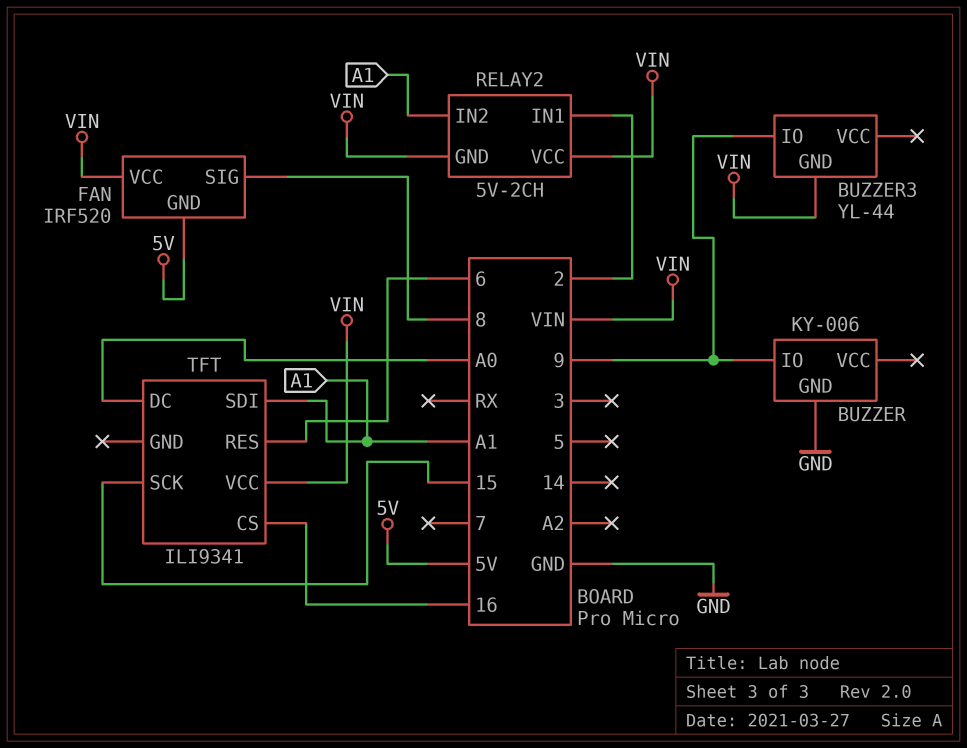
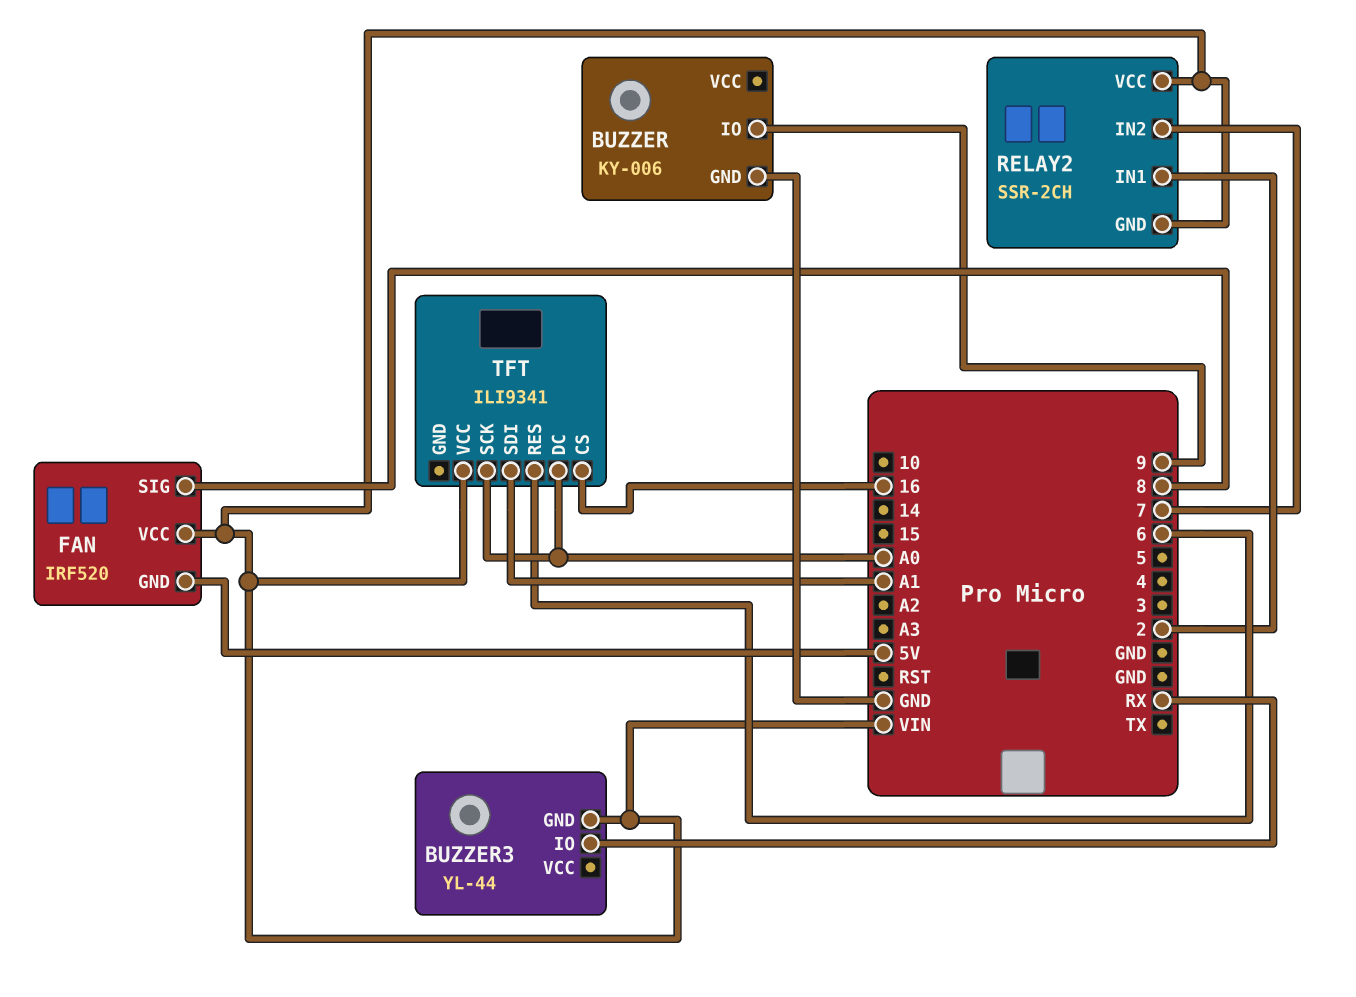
BUZZER3 pin IO: 9 -> RX
RELAY2: 5V-2CH -> SSR-2CH
RELAY2 pin IN2: A1 -> 7
TFT pin SCK: 15 -> A0

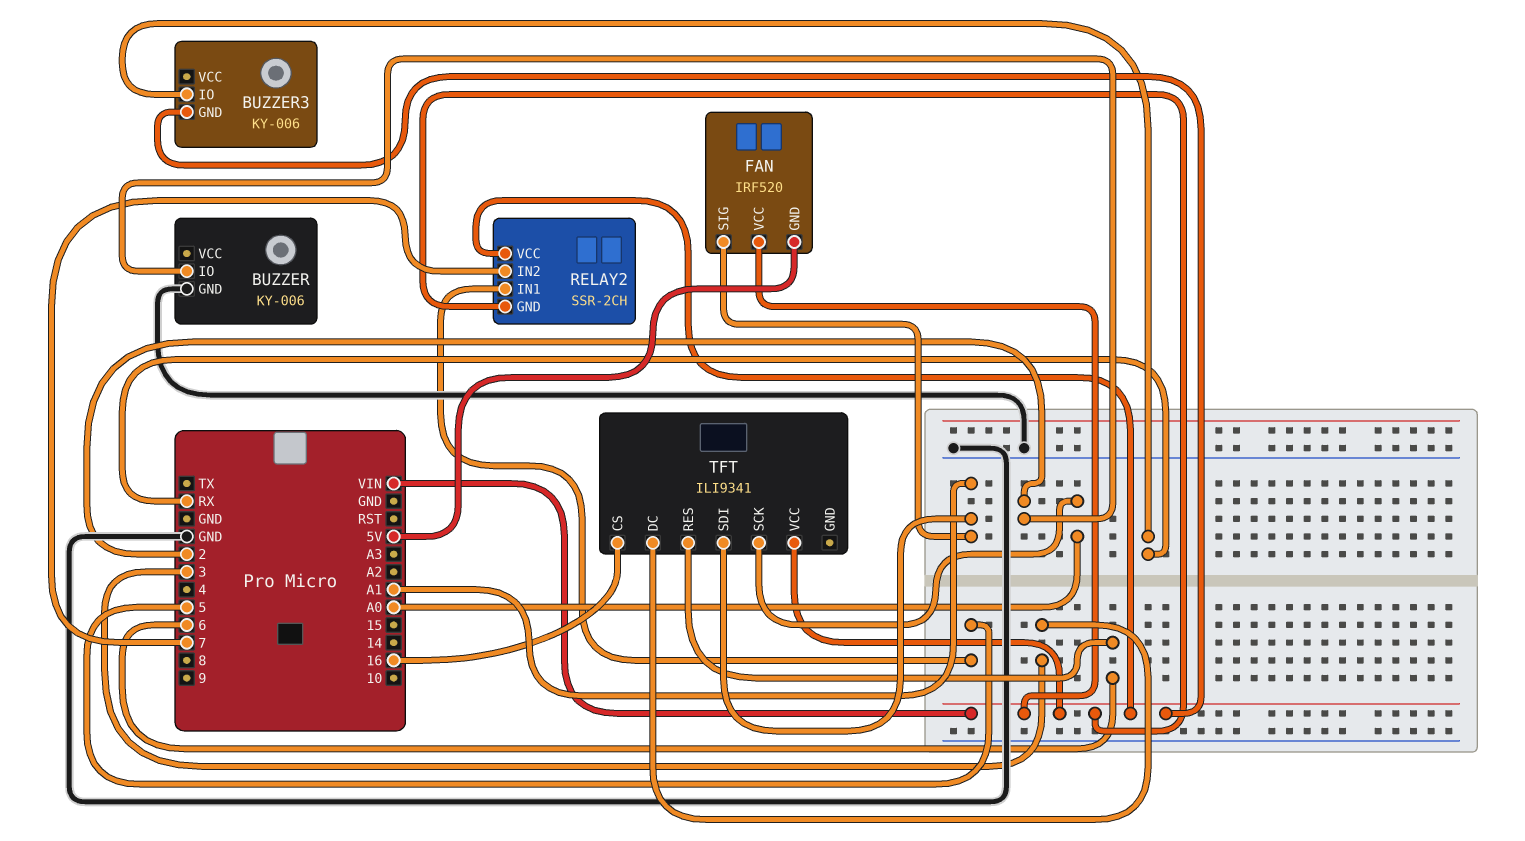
BUZZER pin IO: 9 -> 2
BUZZER3: YL-44 -> KY-006
FAN pin SIG: 8 -> A1
RELAY2 pin IN1: 2 -> 5
TFT pin DC: A0 -> 3

